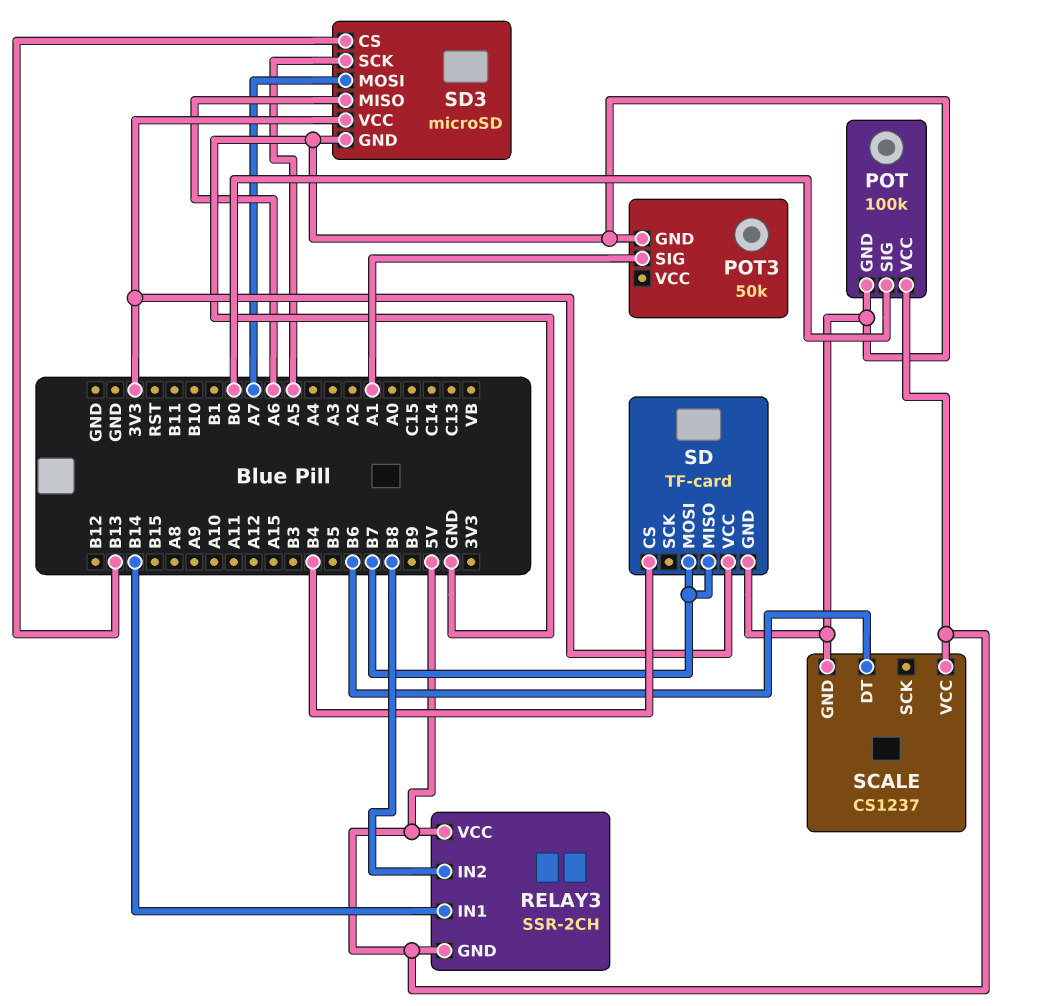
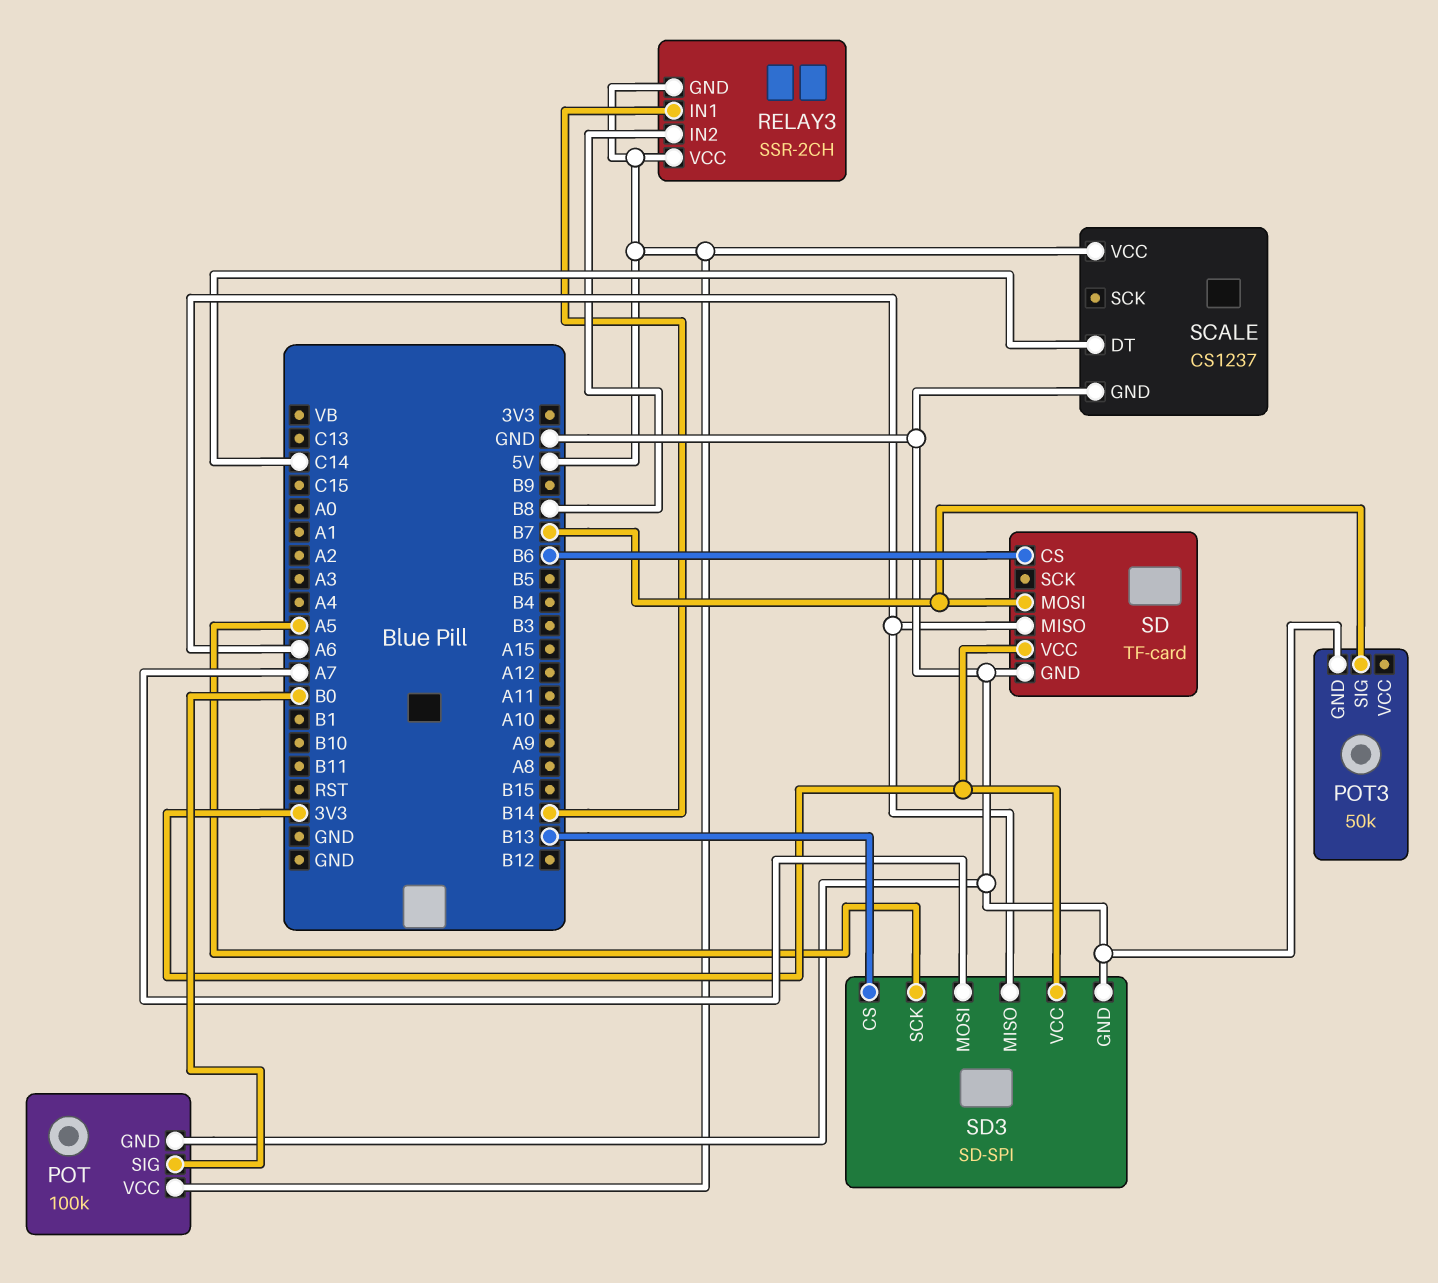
POT3 pin SIG: A1 -> B7
SCALE pin DT: B6 -> C14
SD pin CS: B4 -> B6
SD pin MISO: B7 -> A6
SD3: microSD -> SD-SPI

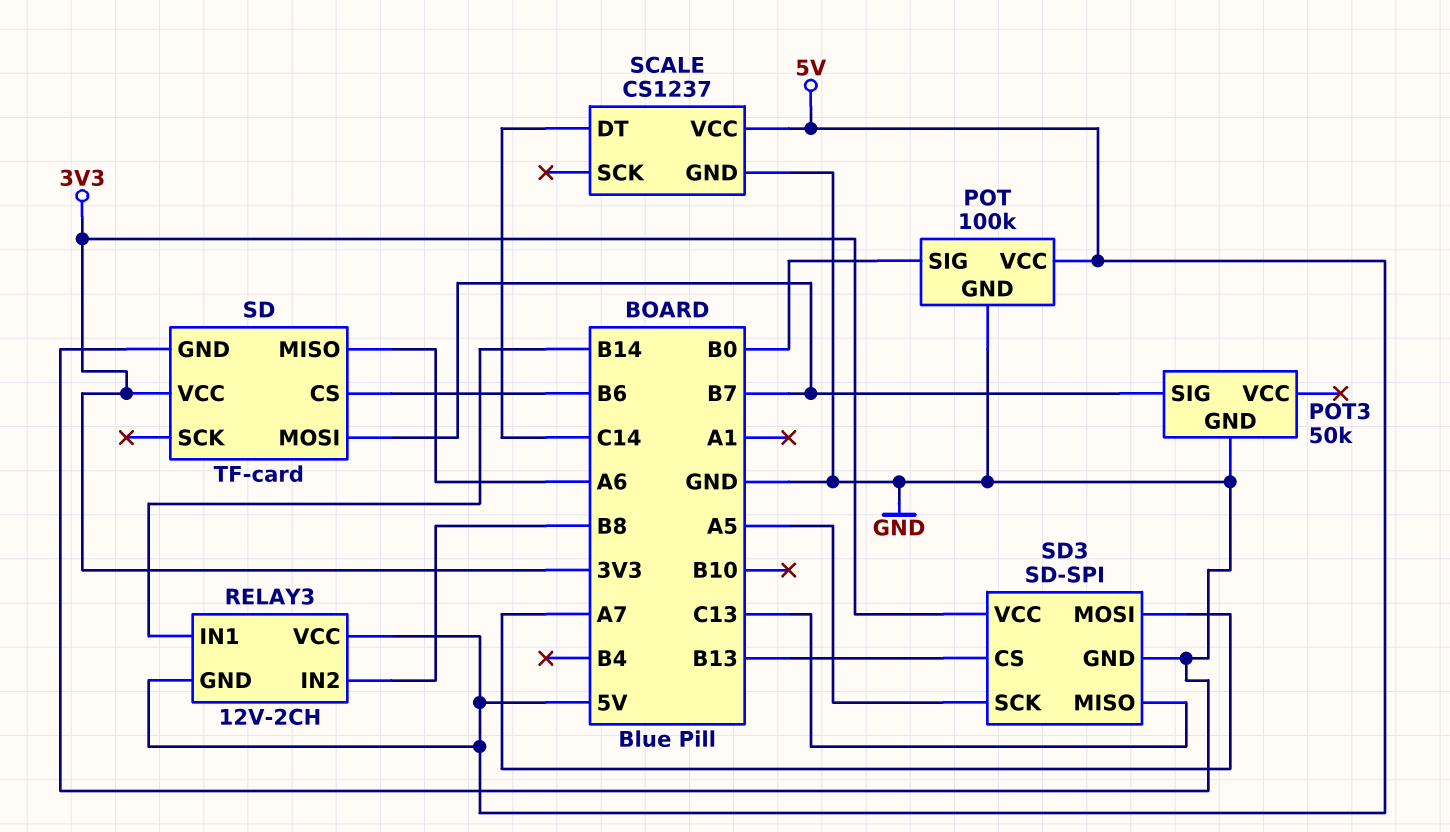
RELAY3: SSR-2CH -> 12V-2CH
SD3 pin MISO: A6 -> C13

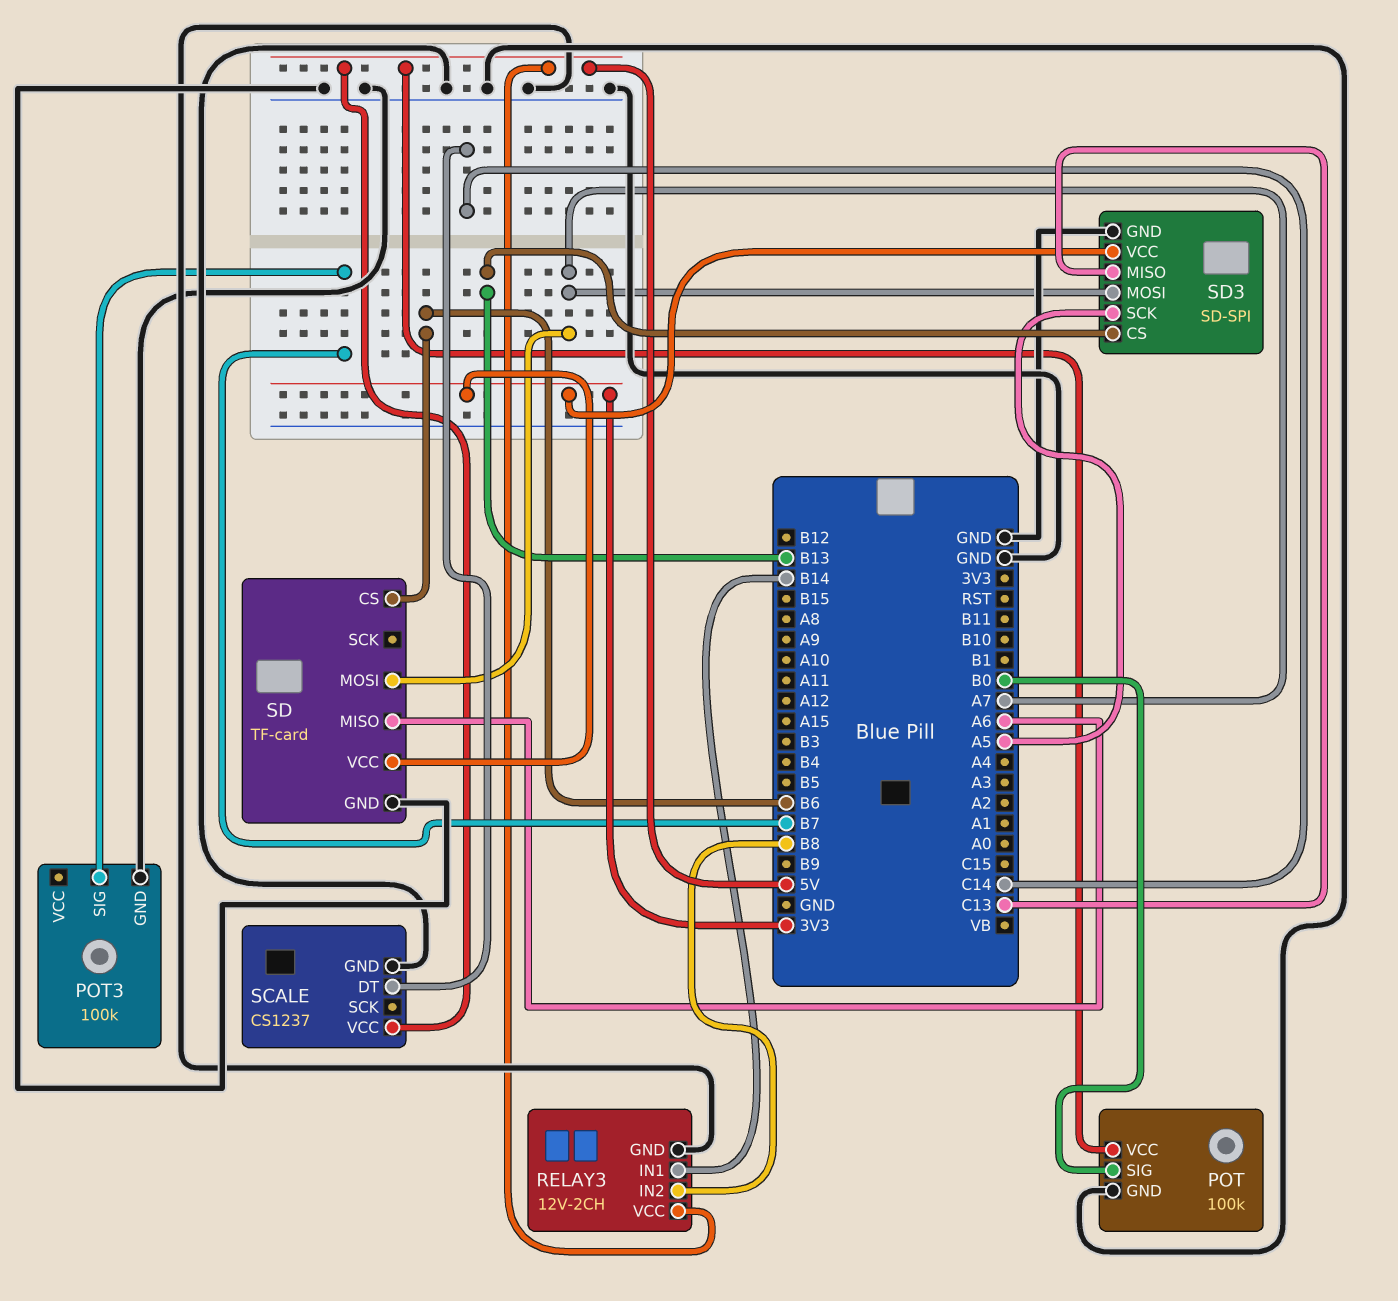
POT3: 50k -> 100k
RELAY3 pin GND: 5V -> GND
SD pin MOSI: B7 -> A7

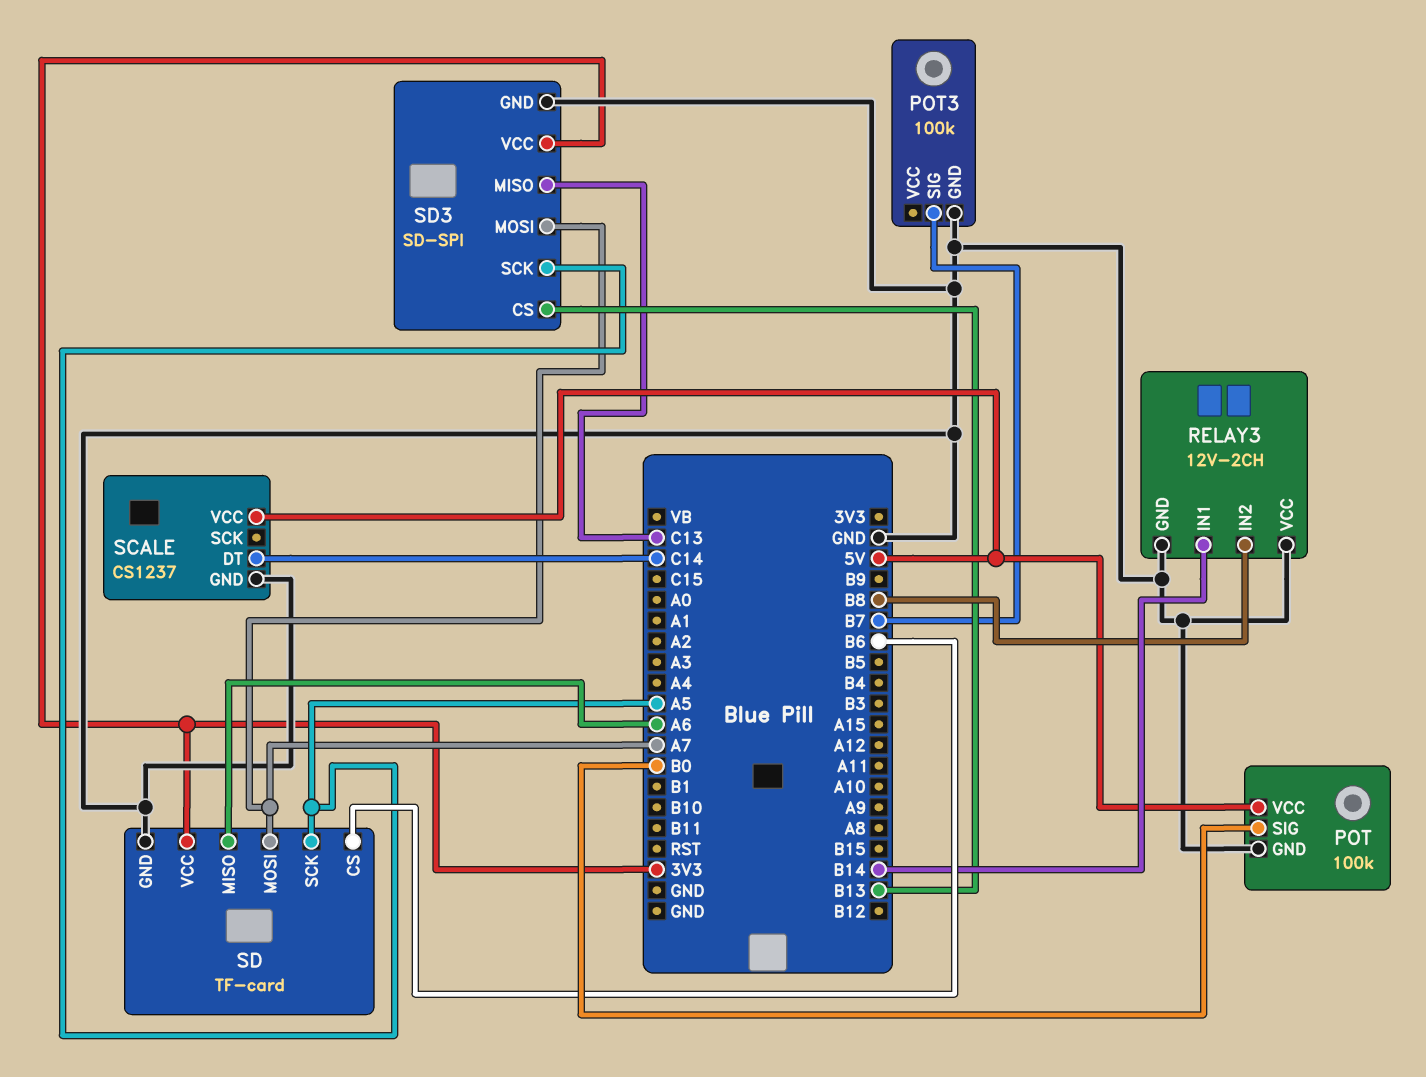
RELAY3 pin VCC: 5V -> GND
SD pin SCK: none -> A5

